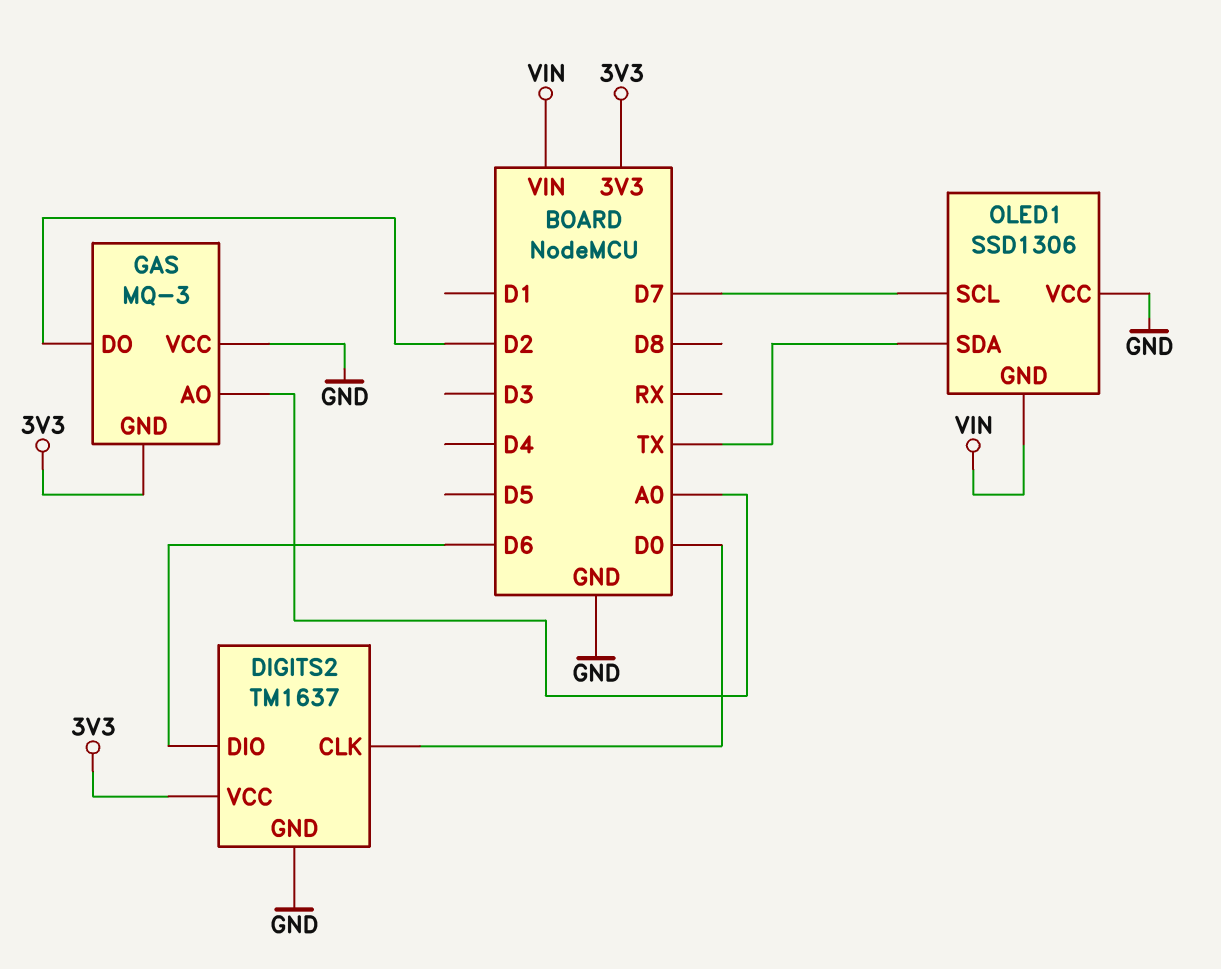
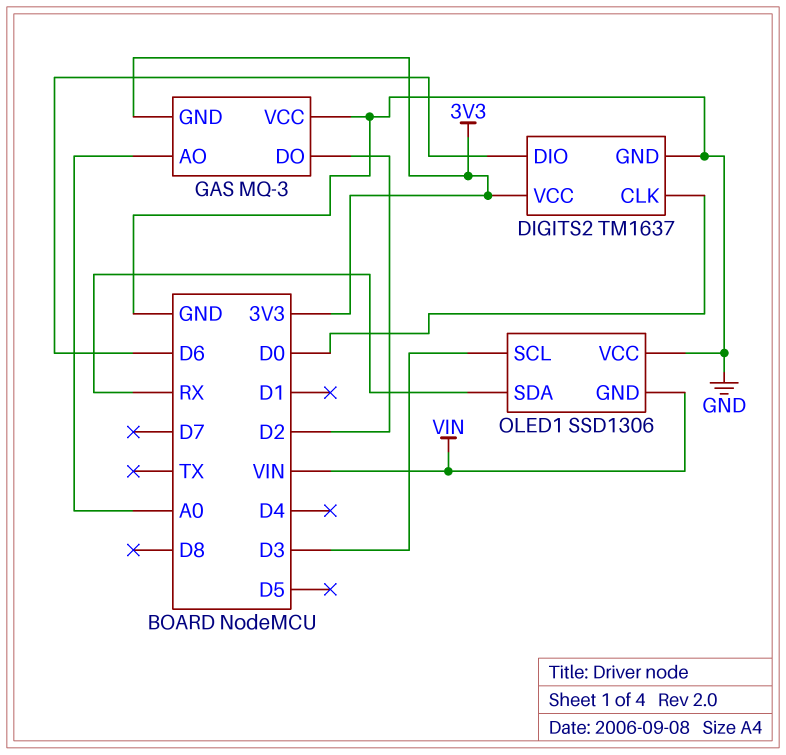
OLED1 pin SCL: D7 -> D3
OLED1 pin SDA: TX -> RX

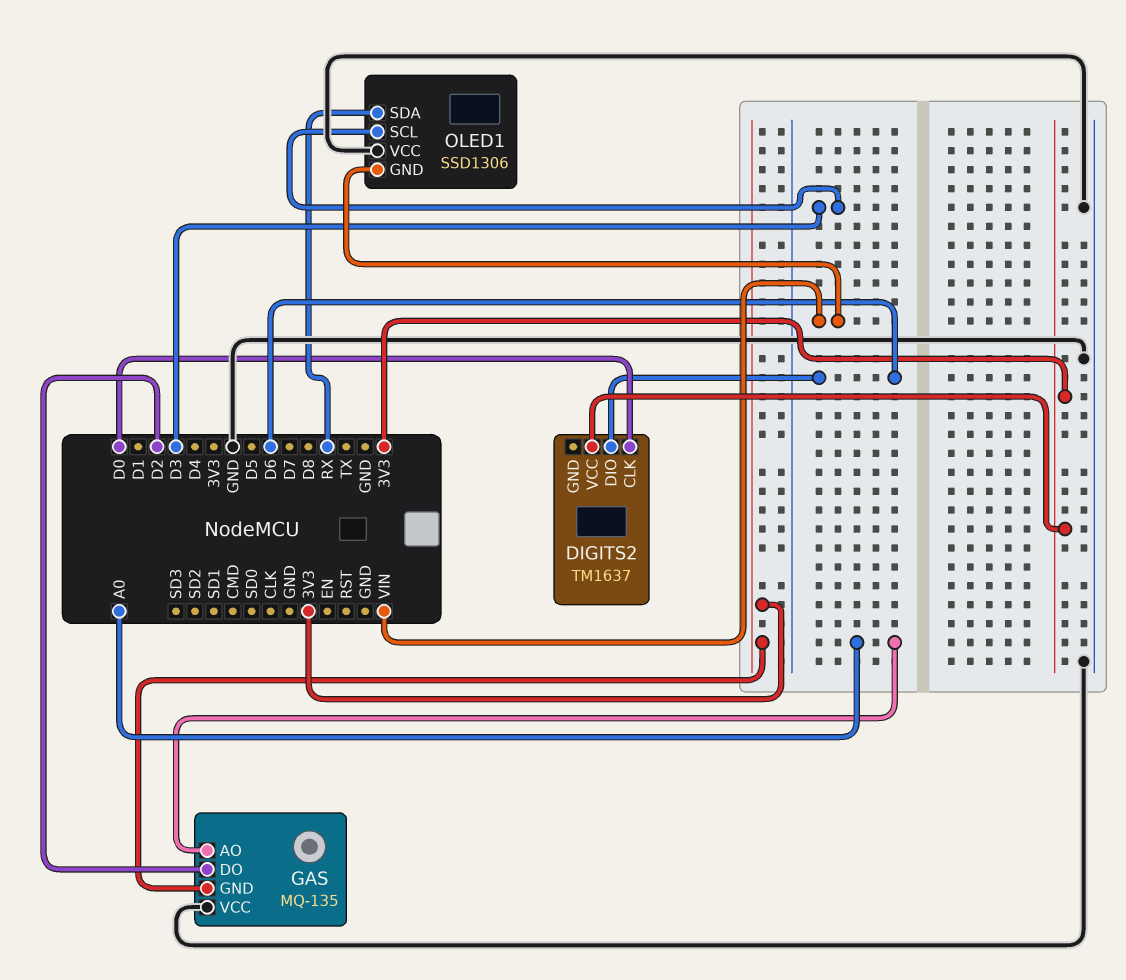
DIGITS2 pin GND: GND -> none
GAS: MQ-3 -> MQ-135

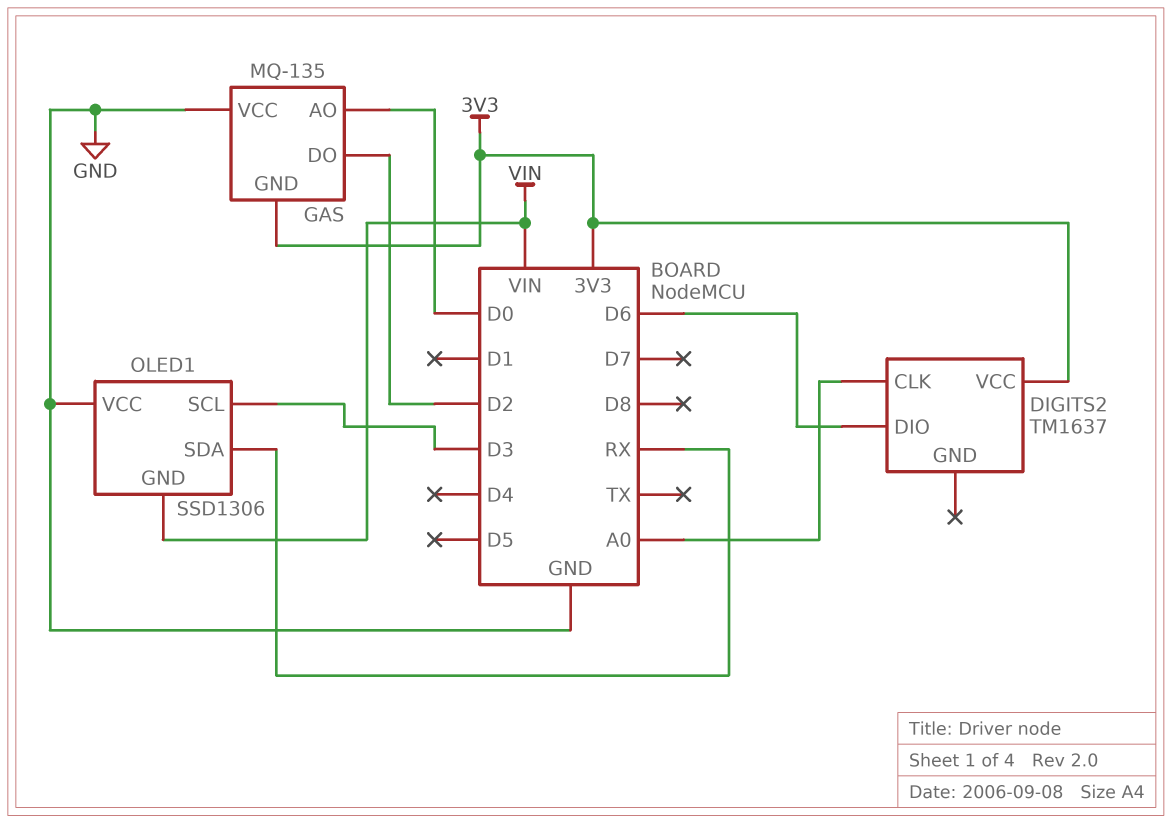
DIGITS2 pin CLK: D0 -> A0
GAS pin AO: A0 -> D0

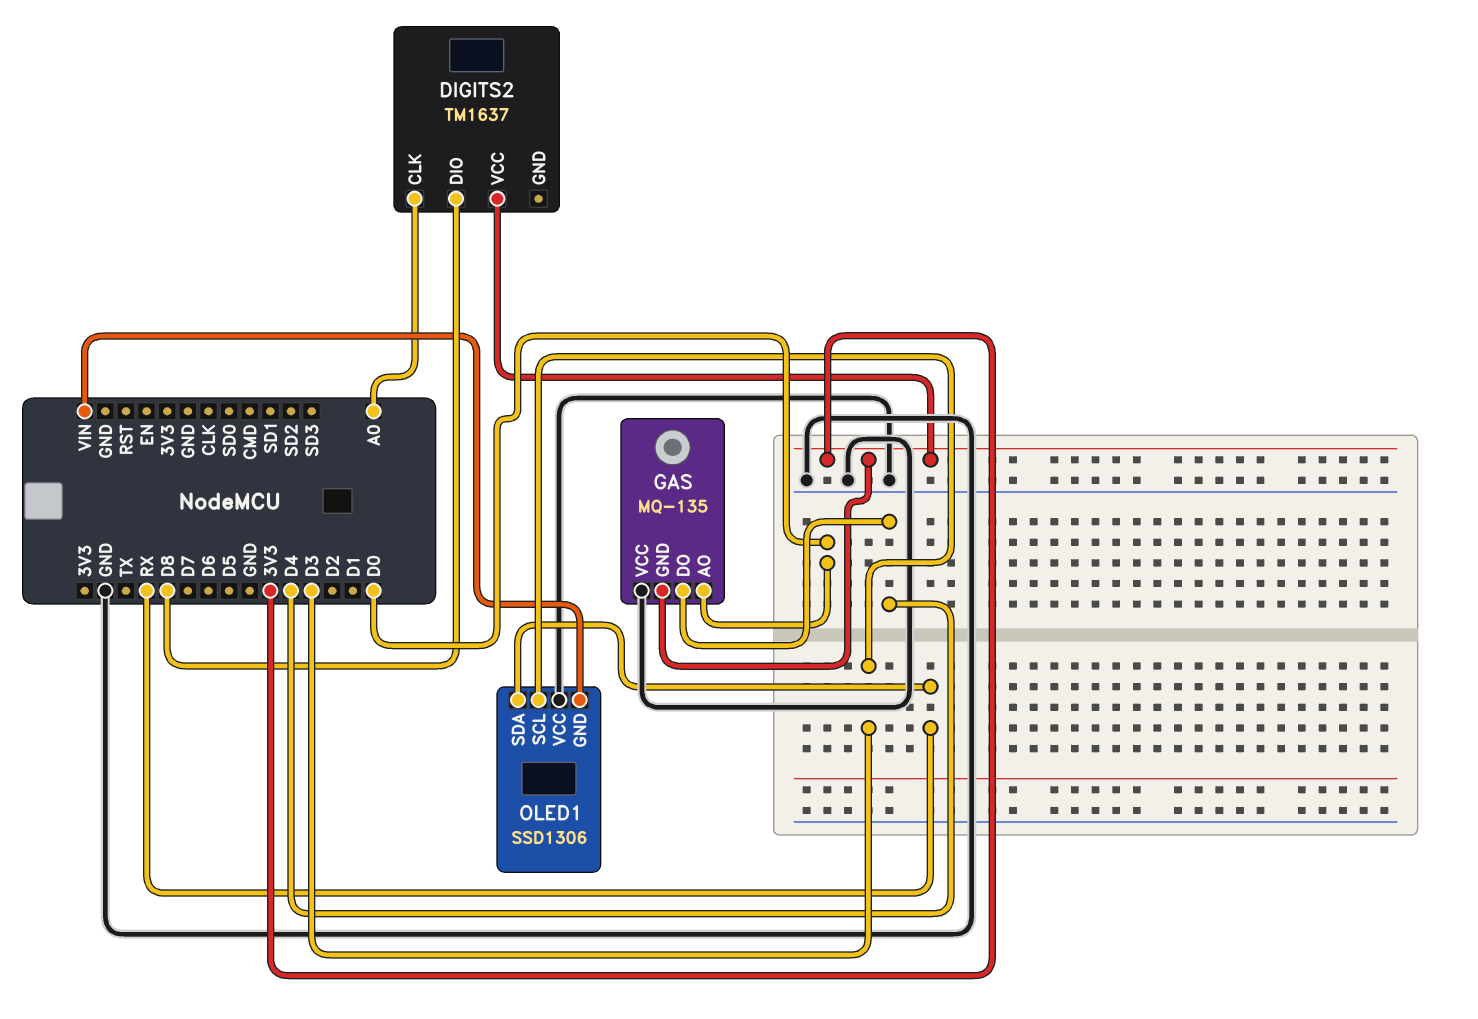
DIGITS2 pin DIO: D6 -> D8
GAS pin DO: D2 -> D4

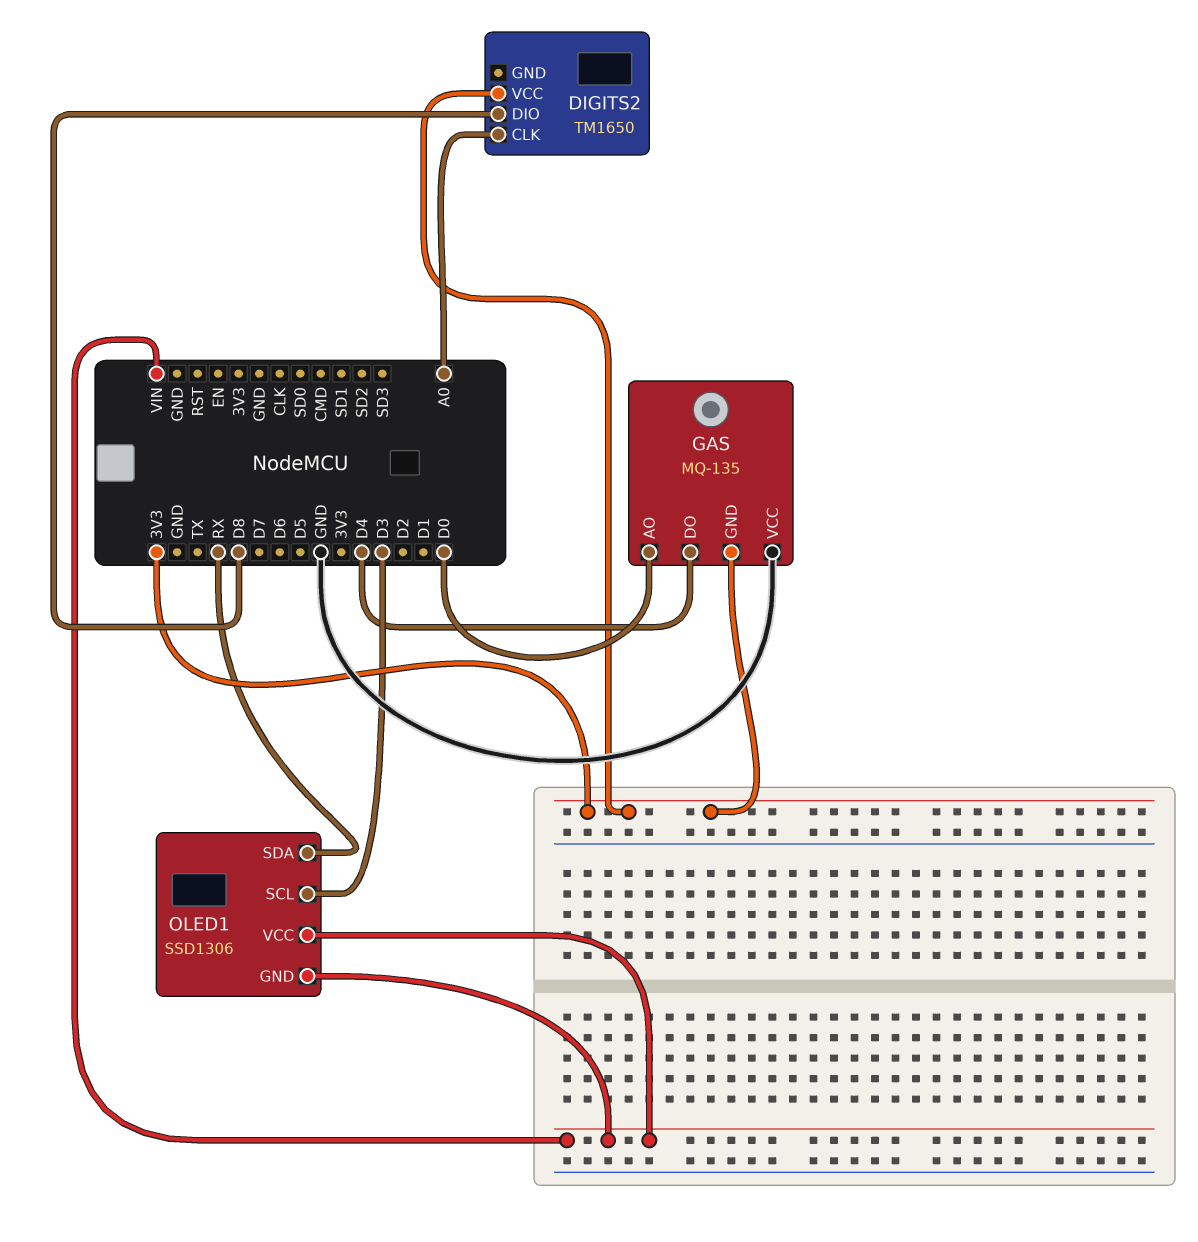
DIGITS2: TM1637 -> TM1650
OLED1 pin VCC: GND -> VIN

